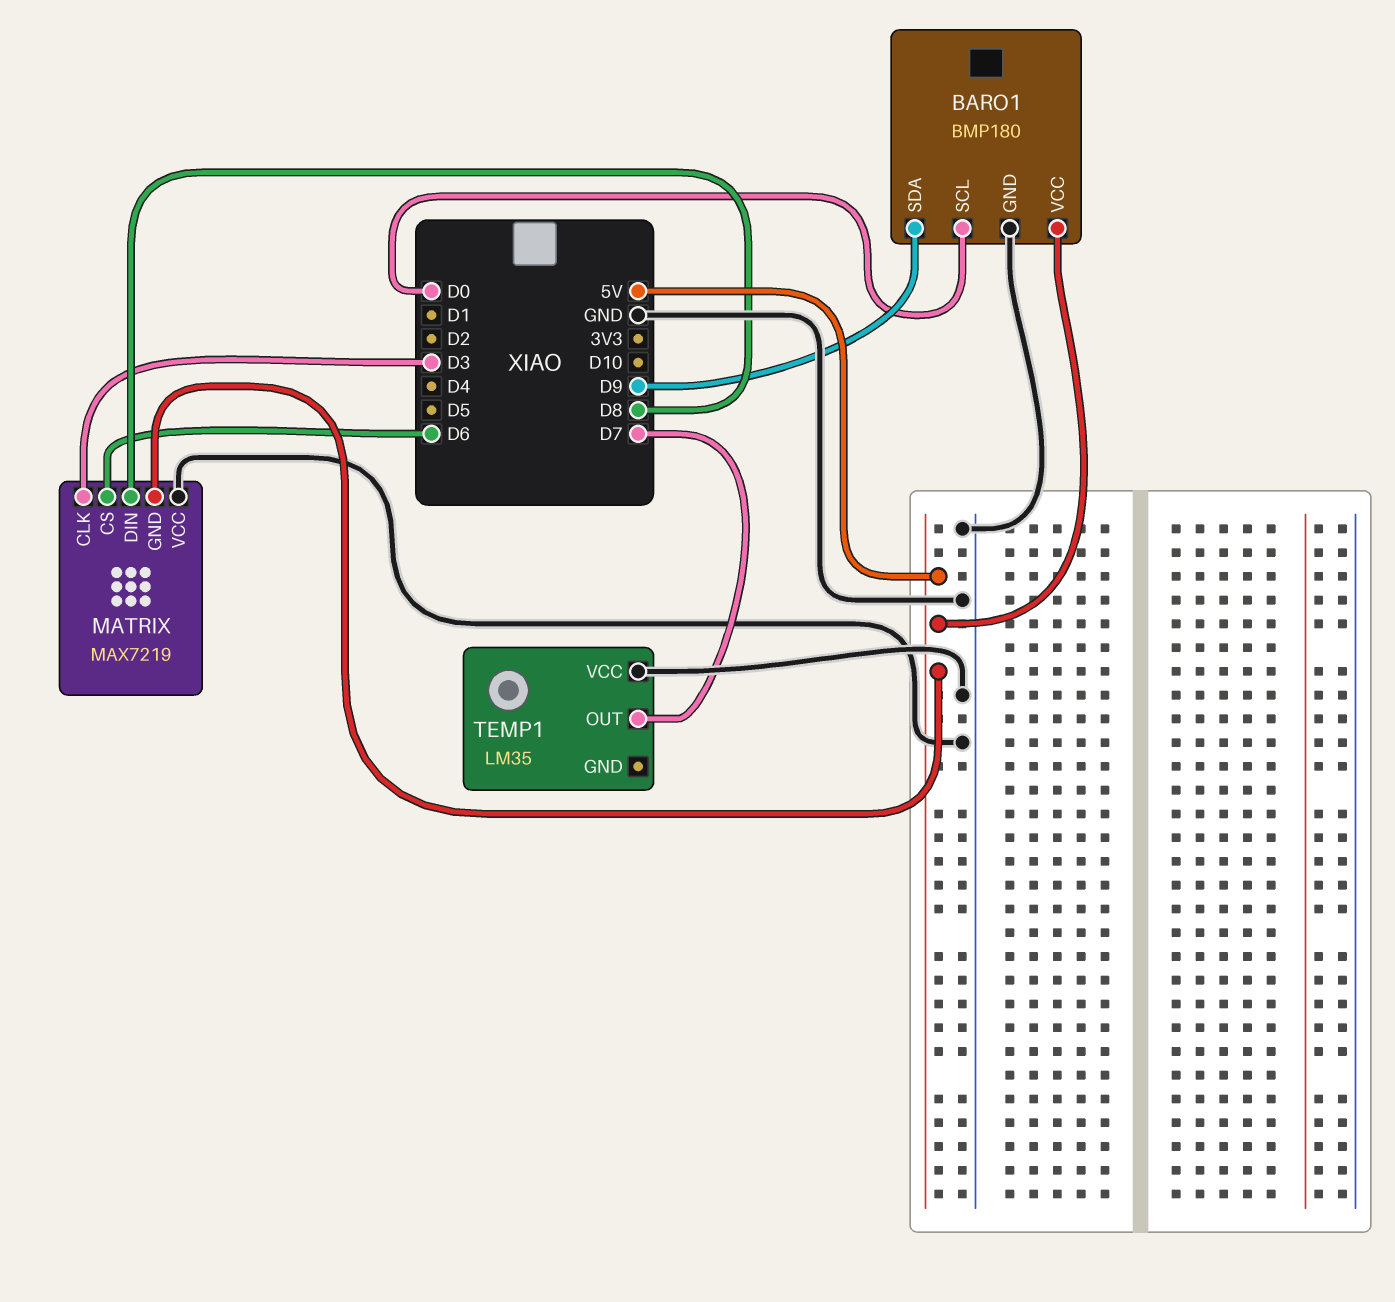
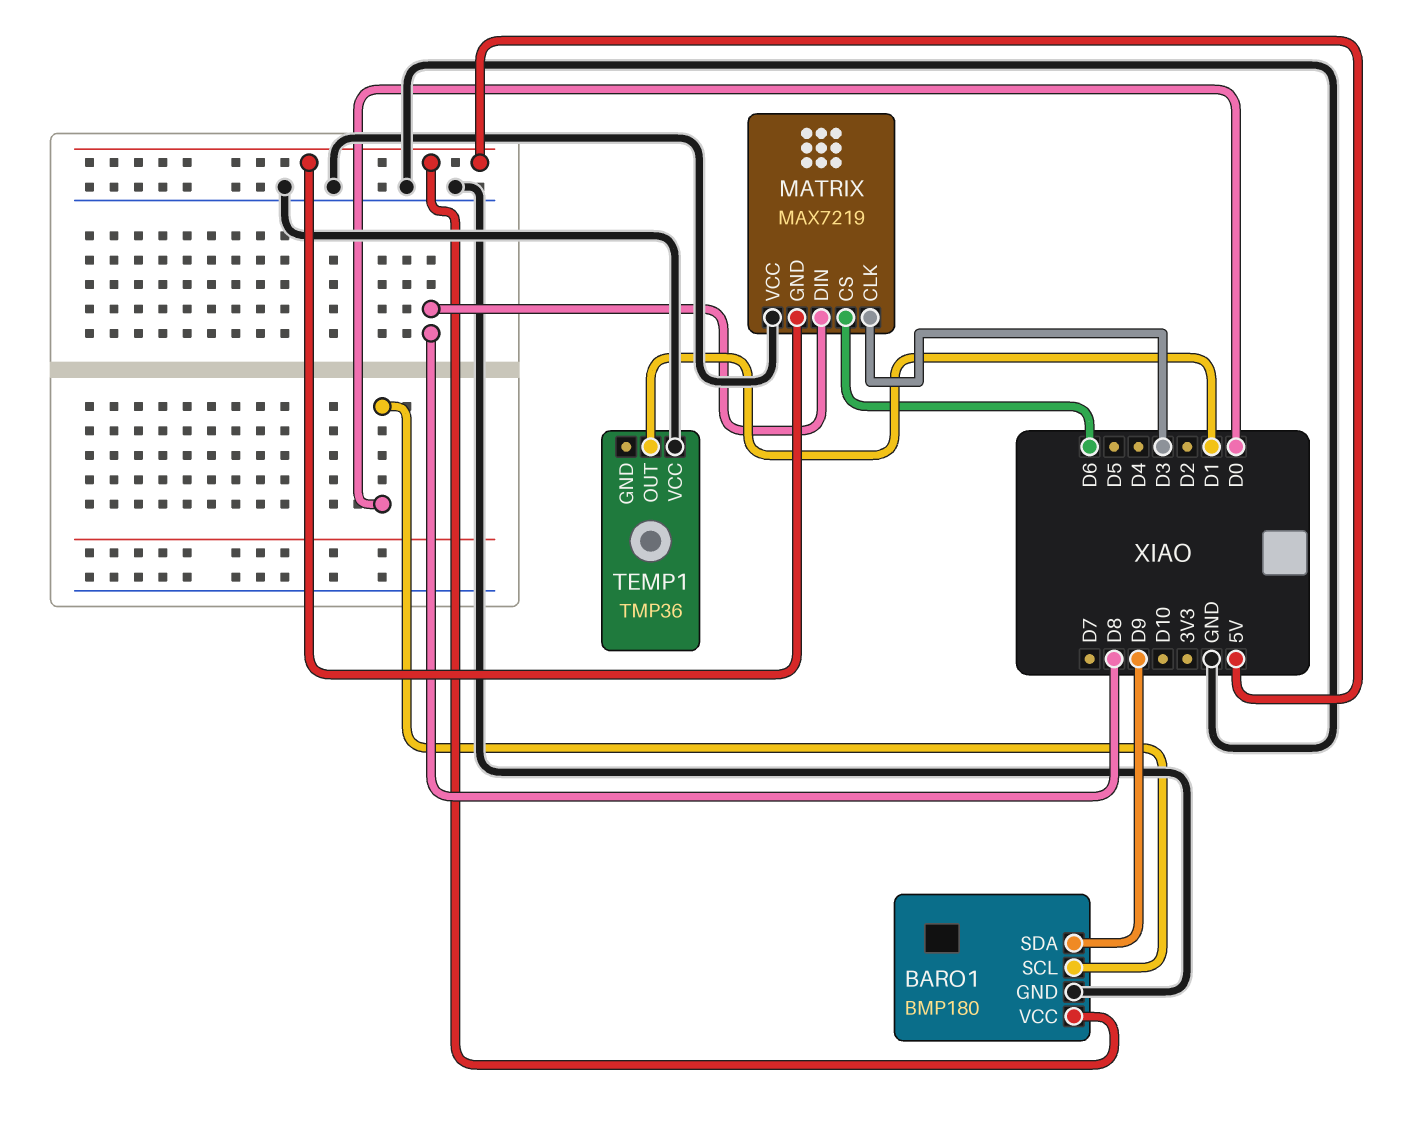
TEMP1: LM35 -> TMP36
TEMP1 pin OUT: D7 -> D1

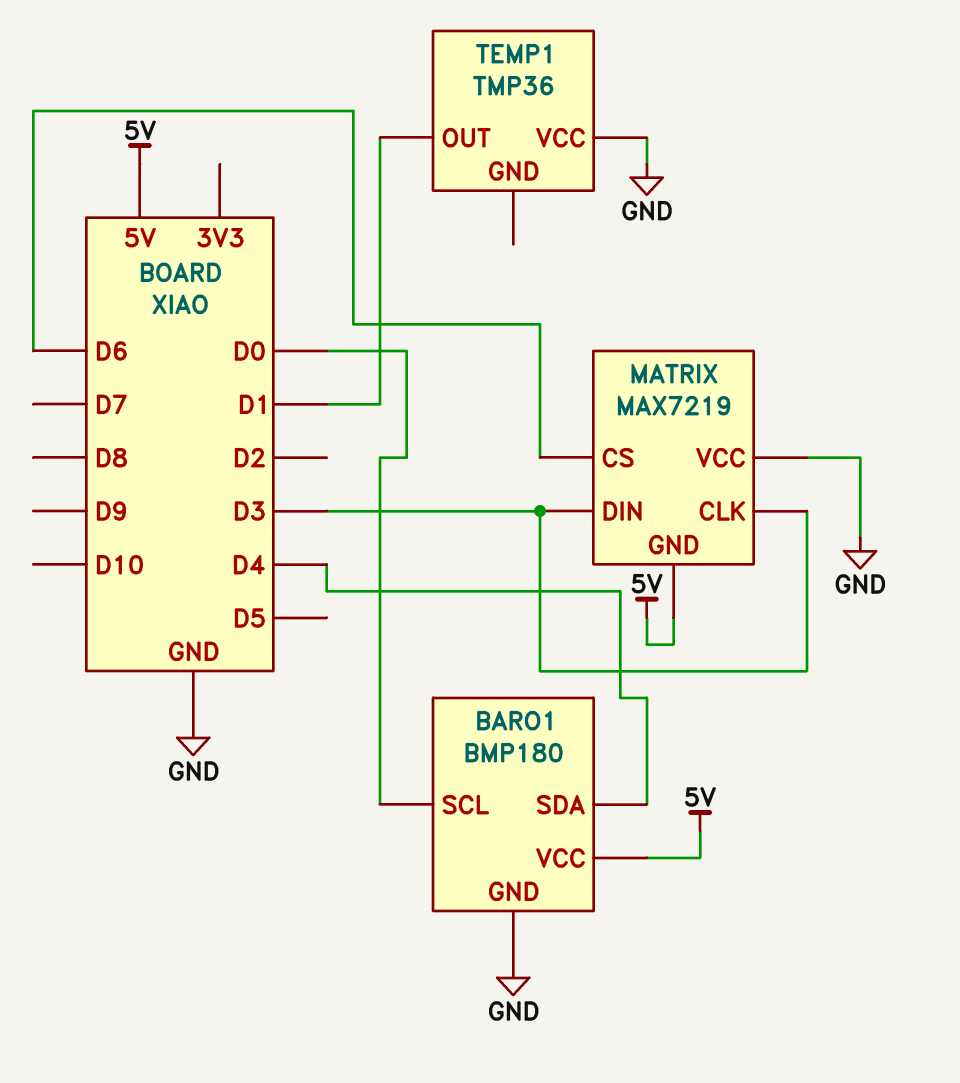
BARO1 pin SDA: D9 -> D4
MATRIX pin DIN: D8 -> D3

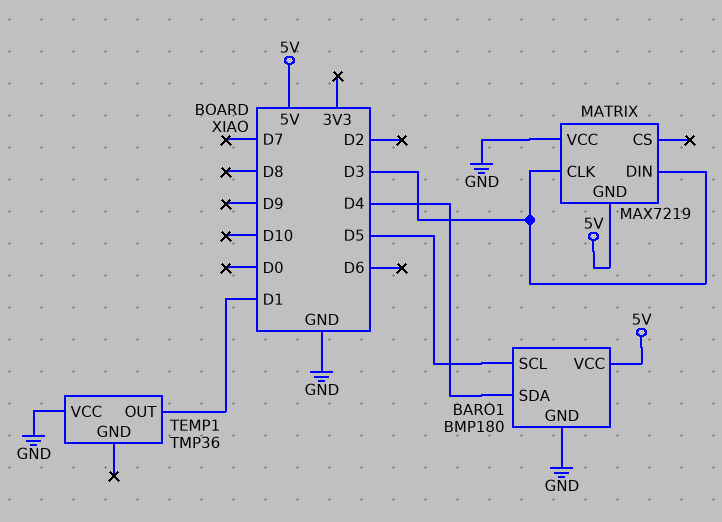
BARO1 pin SCL: D0 -> D5
MATRIX pin CS: D6 -> none

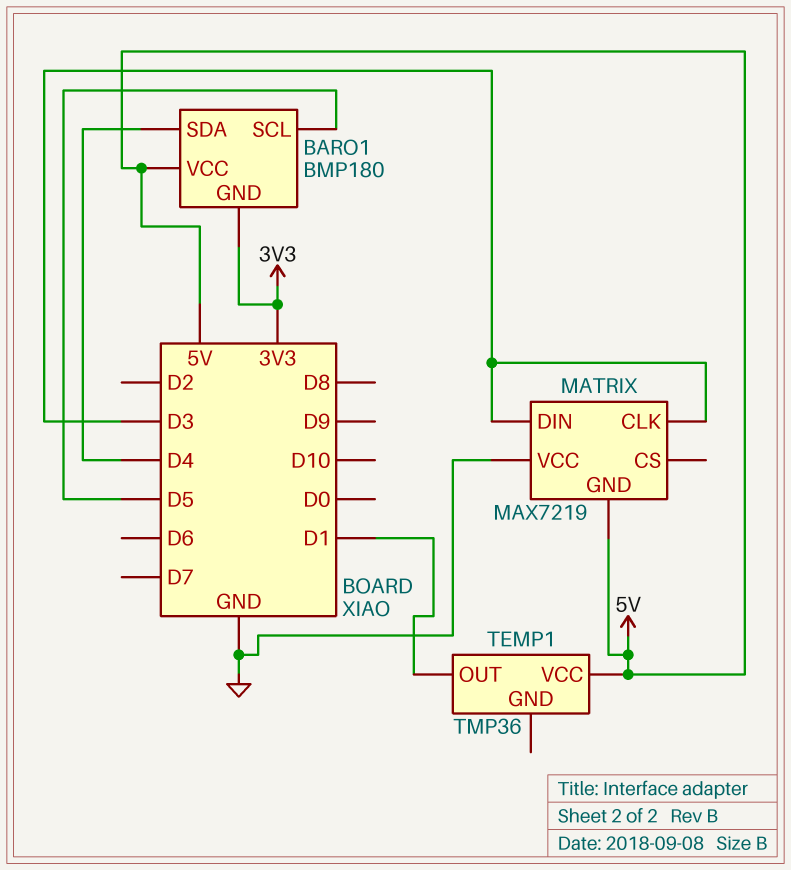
BARO1 pin GND: GND -> 3V3
TEMP1 pin VCC: GND -> 5V

